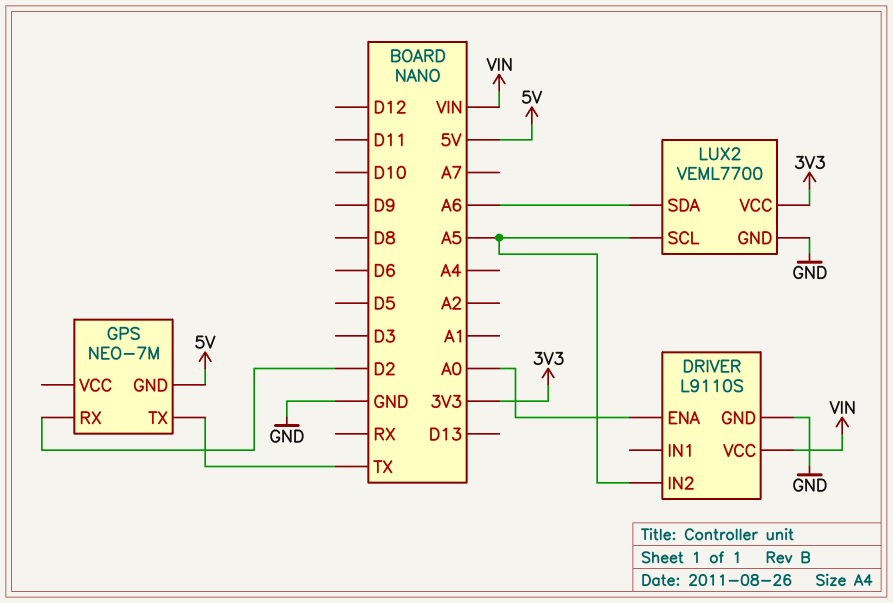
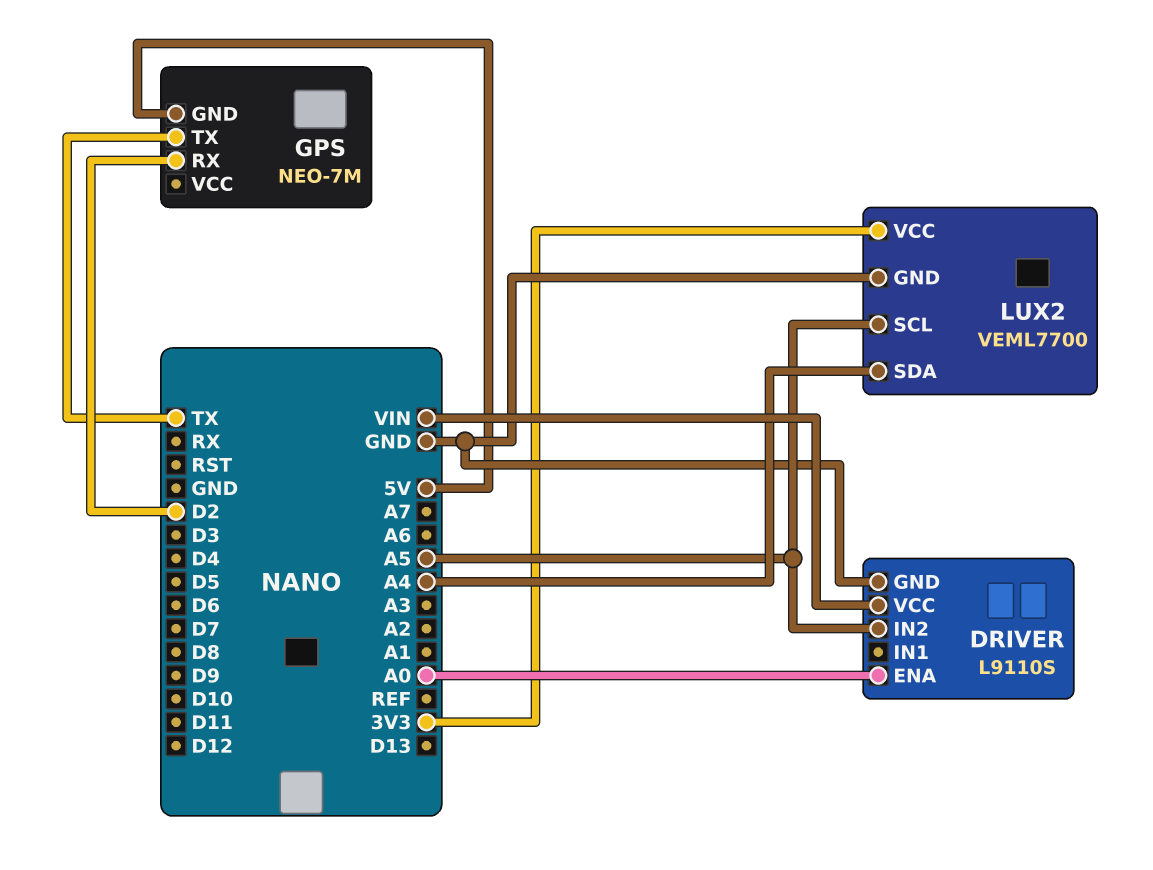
LUX2 pin SDA: A6 -> A4

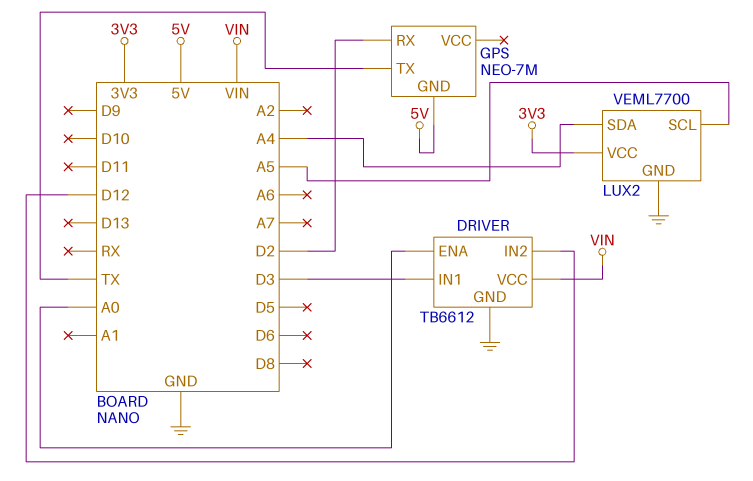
DRIVER: L9110S -> TB6612
DRIVER pin IN1: none -> D3
DRIVER pin IN2: A5 -> D12

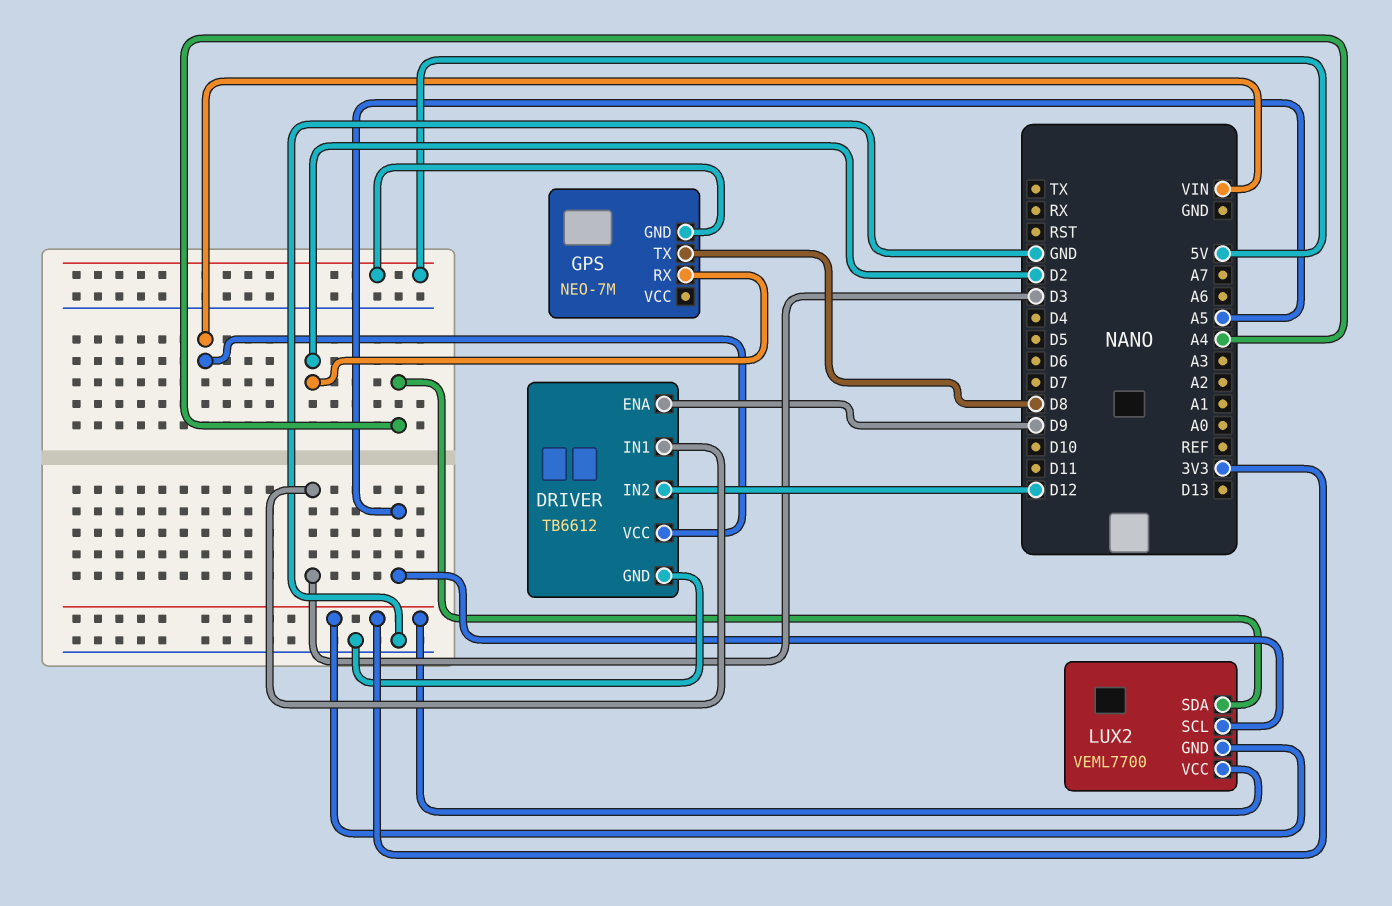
DRIVER pin ENA: A0 -> D9
GPS pin TX: TX -> D8
LUX2 pin GND: GND -> 3V3

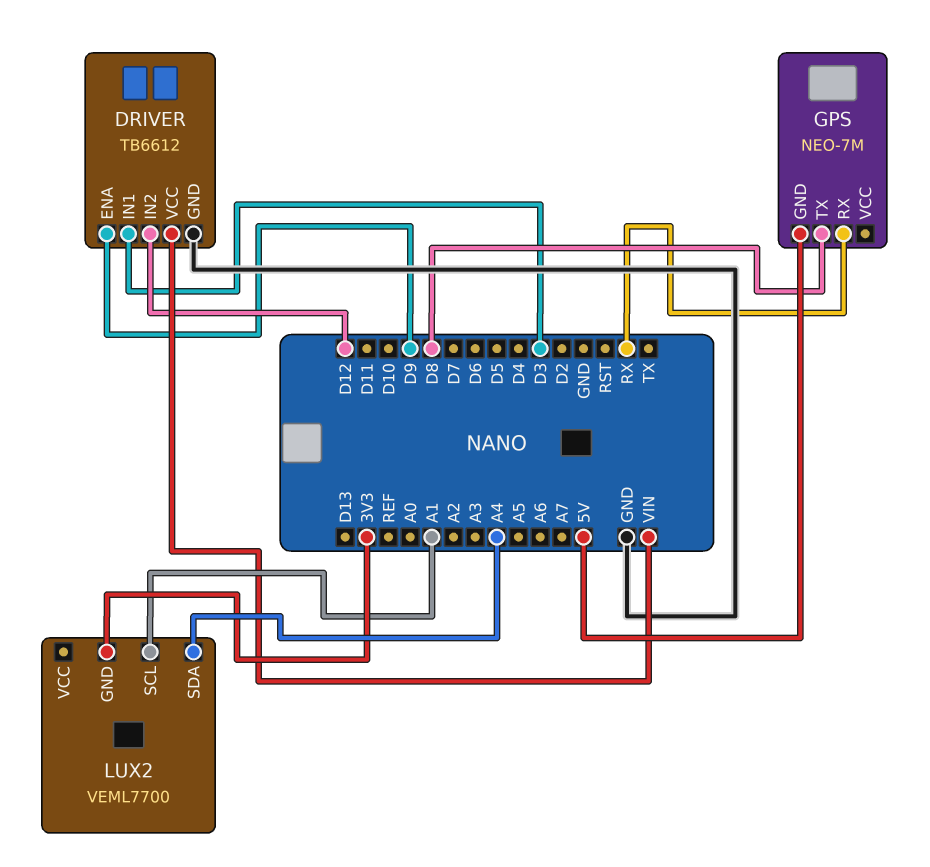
GPS pin RX: D2 -> RX
LUX2 pin SCL: A5 -> A1
LUX2 pin VCC: 3V3 -> none

